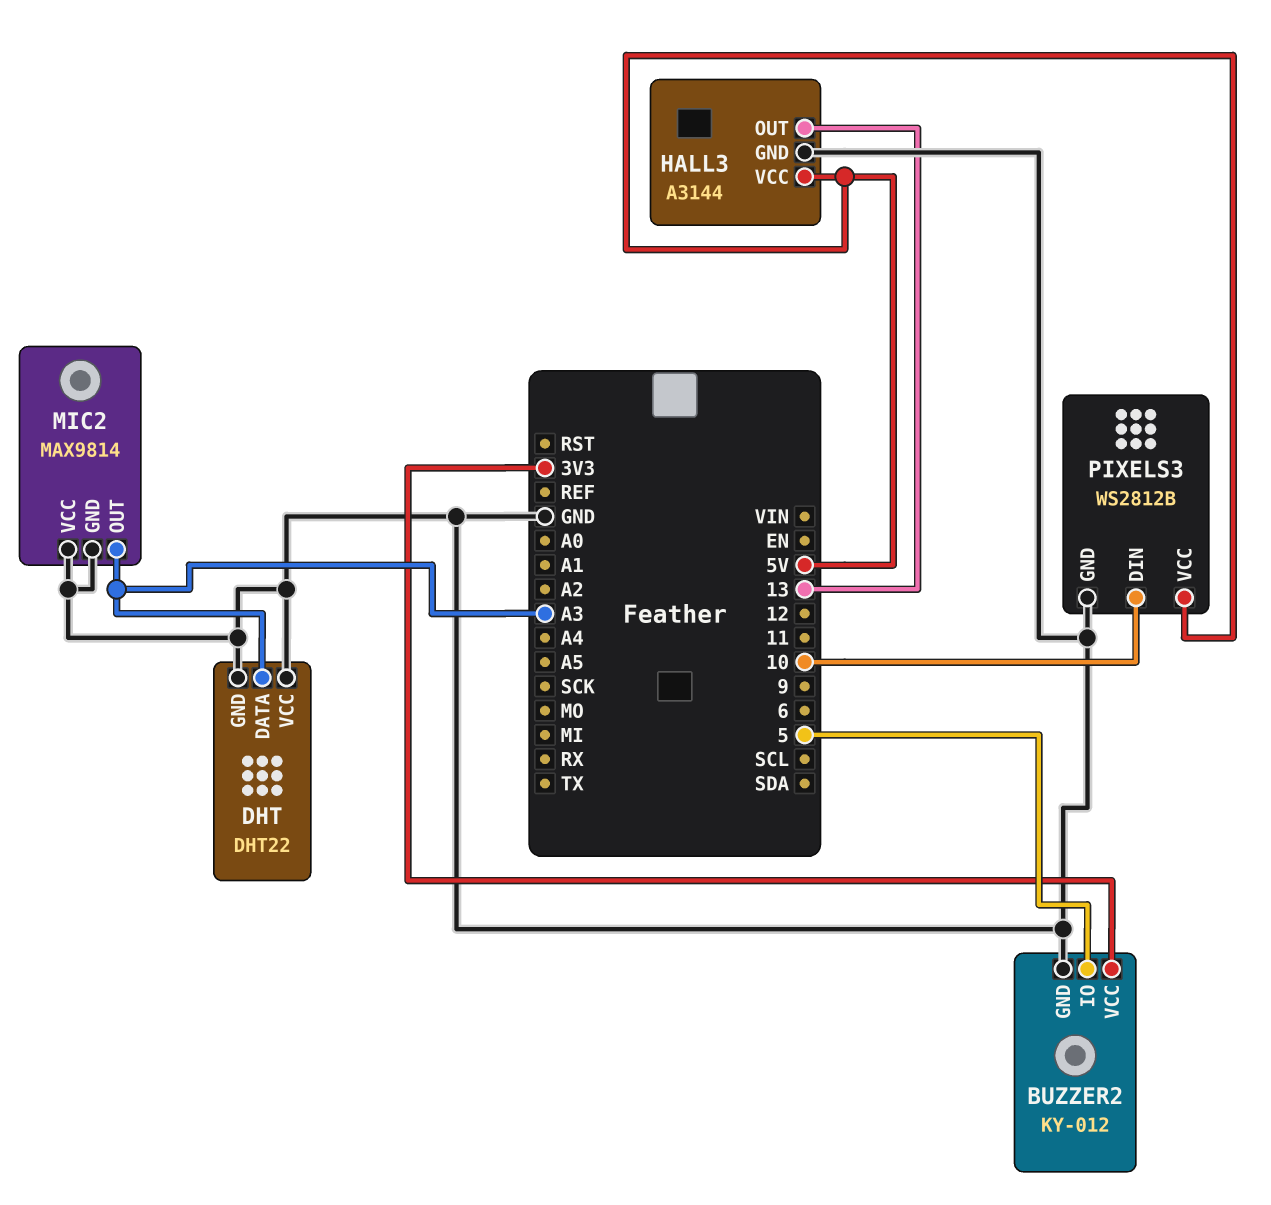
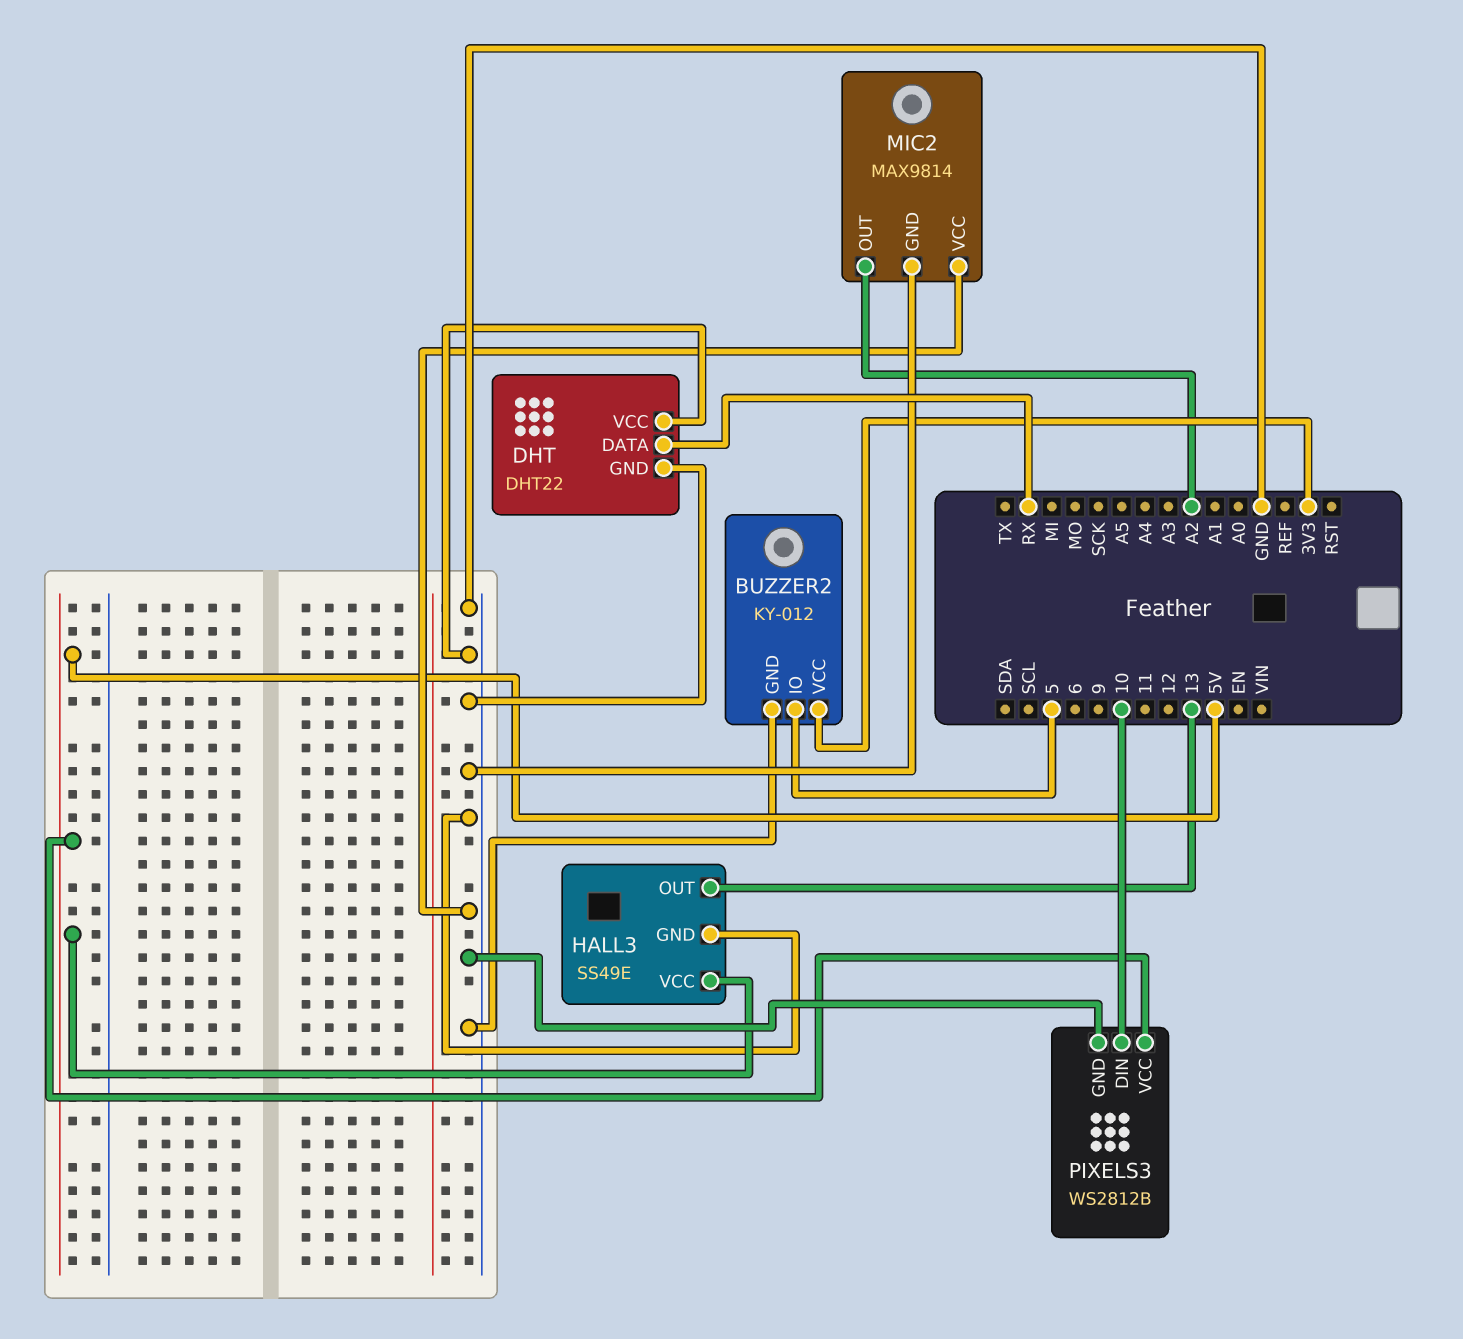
DHT pin DATA: A3 -> RX
HALL3: A3144 -> SS49E
MIC2 pin OUT: A3 -> A2

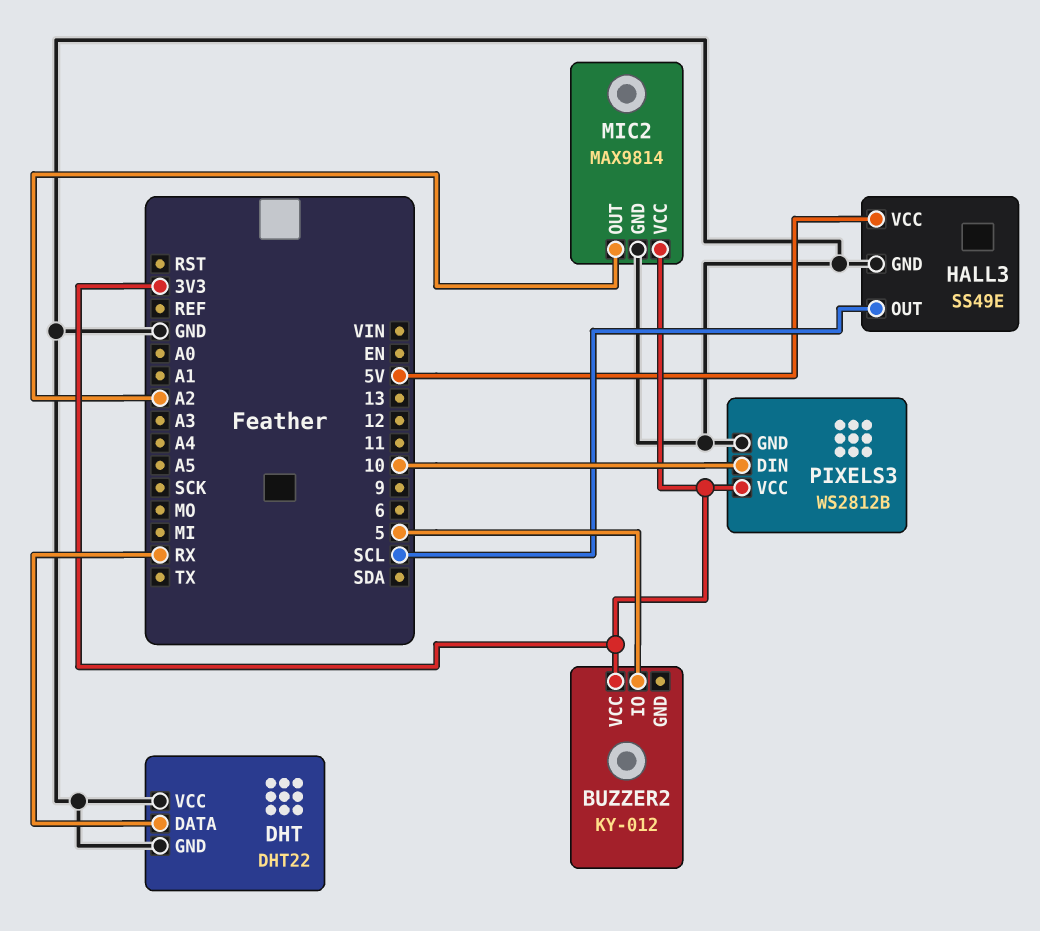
BUZZER2 pin GND: GND -> none
HALL3 pin OUT: 13 -> SCL
MIC2 pin VCC: GND -> 3V3
PIXELS3 pin VCC: 5V -> 3V3

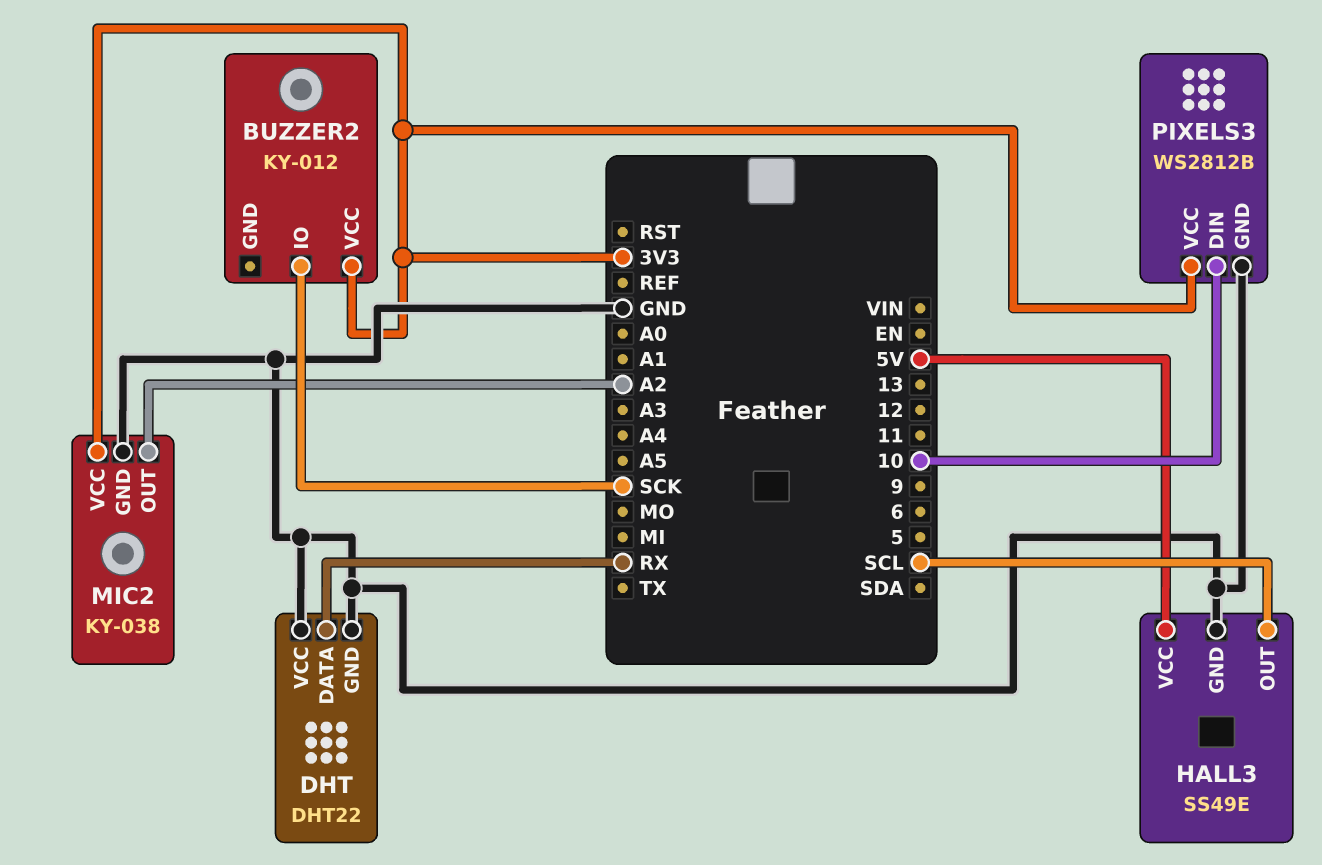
BUZZER2 pin IO: 5 -> SCK
MIC2: MAX9814 -> KY-038

